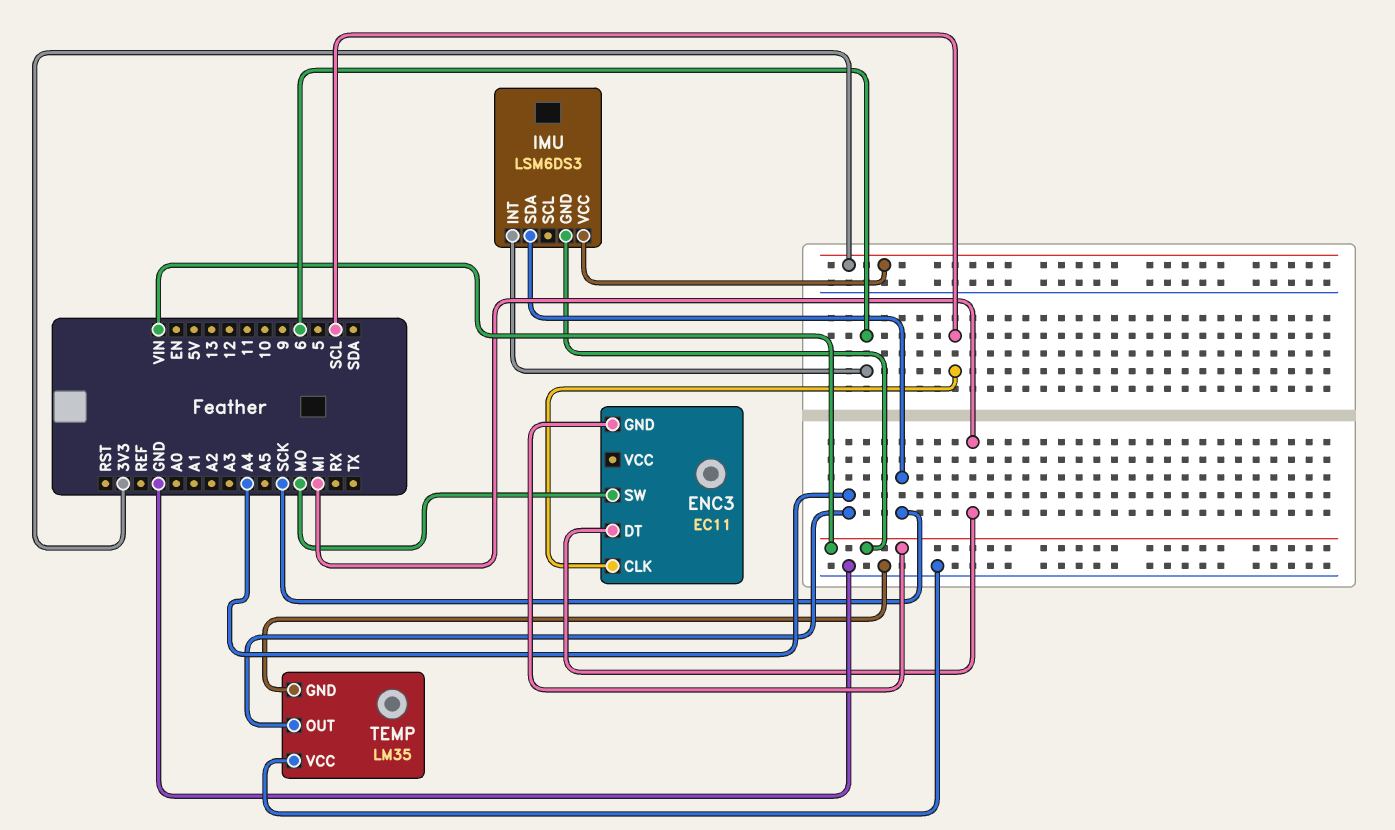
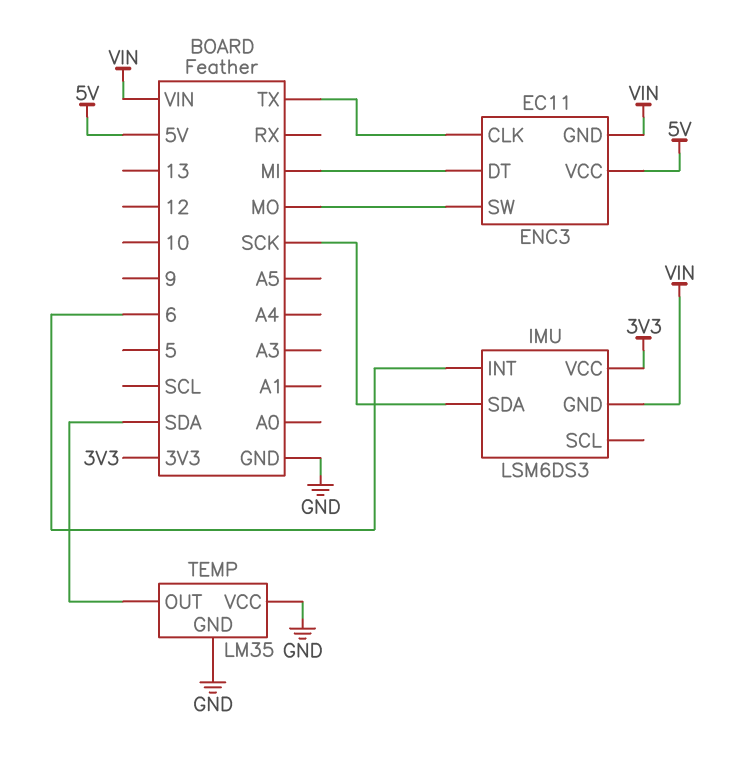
ENC3 pin CLK: SCL -> TX
ENC3 pin VCC: none -> 5V
TEMP pin OUT: A4 -> SDA

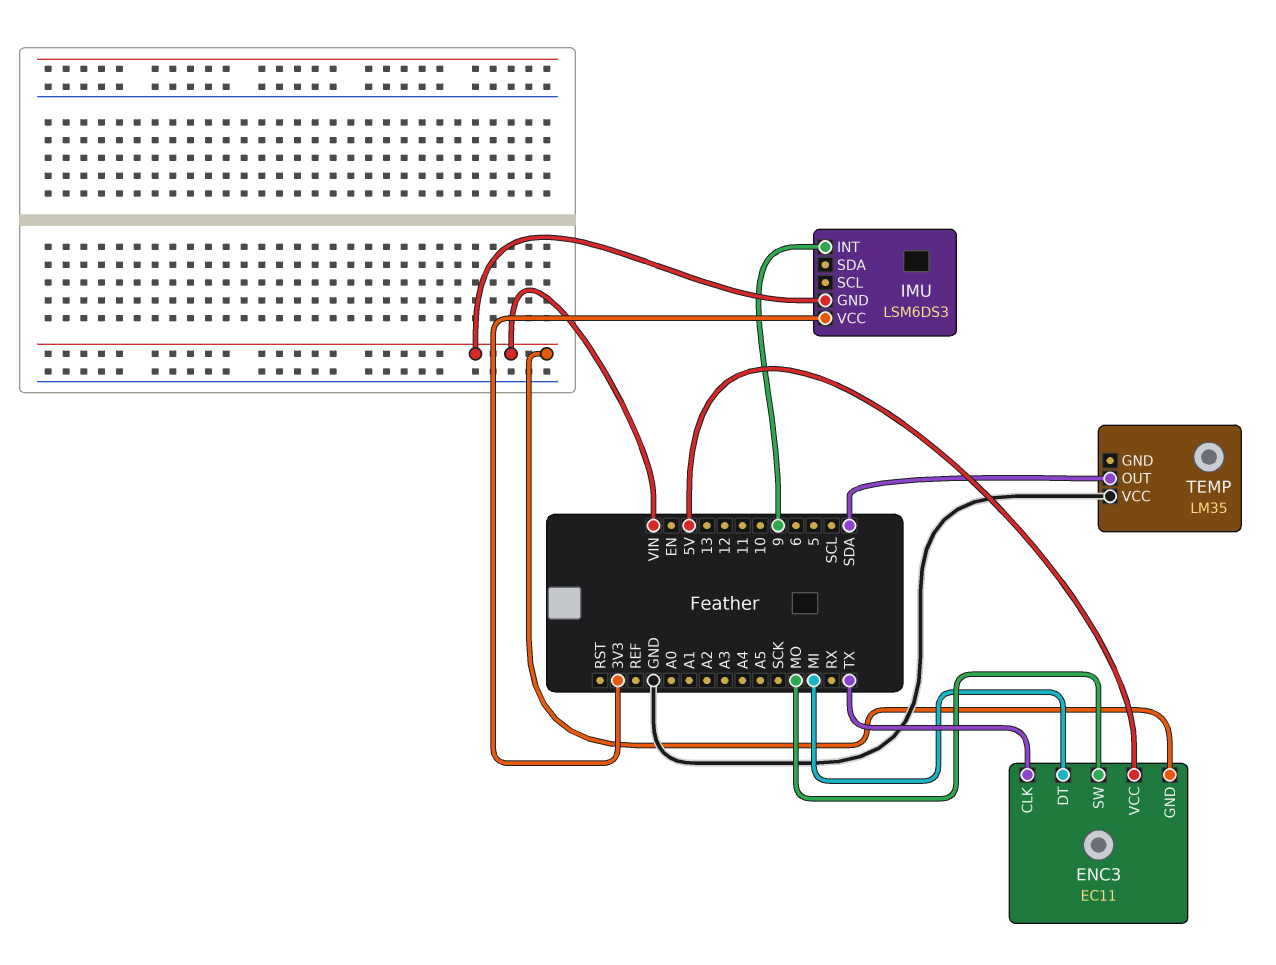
IMU pin INT: 6 -> 9
IMU pin SDA: SCK -> none
TEMP pin GND: GND -> none

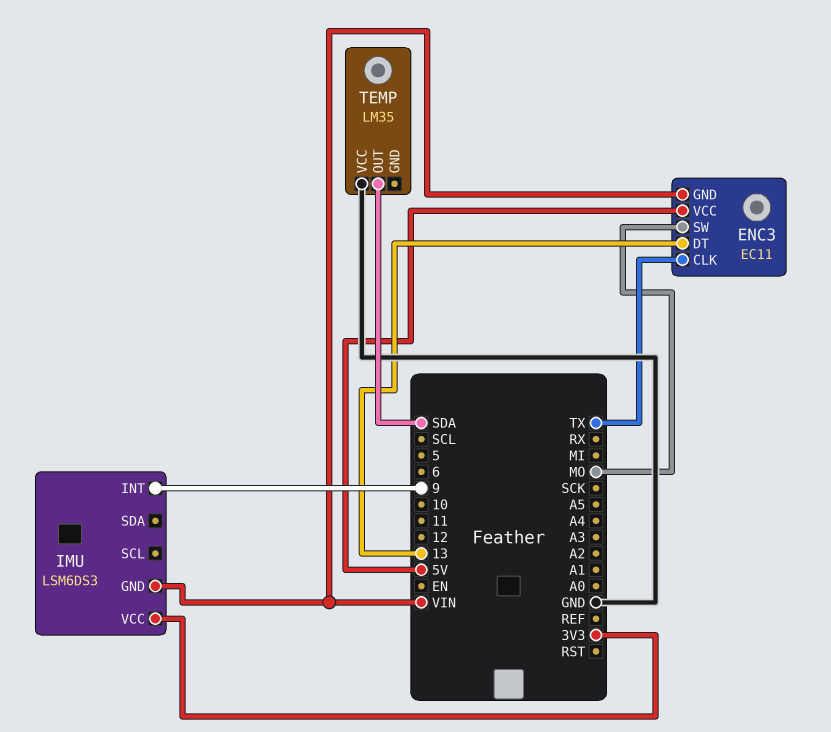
ENC3 pin DT: MI -> 13

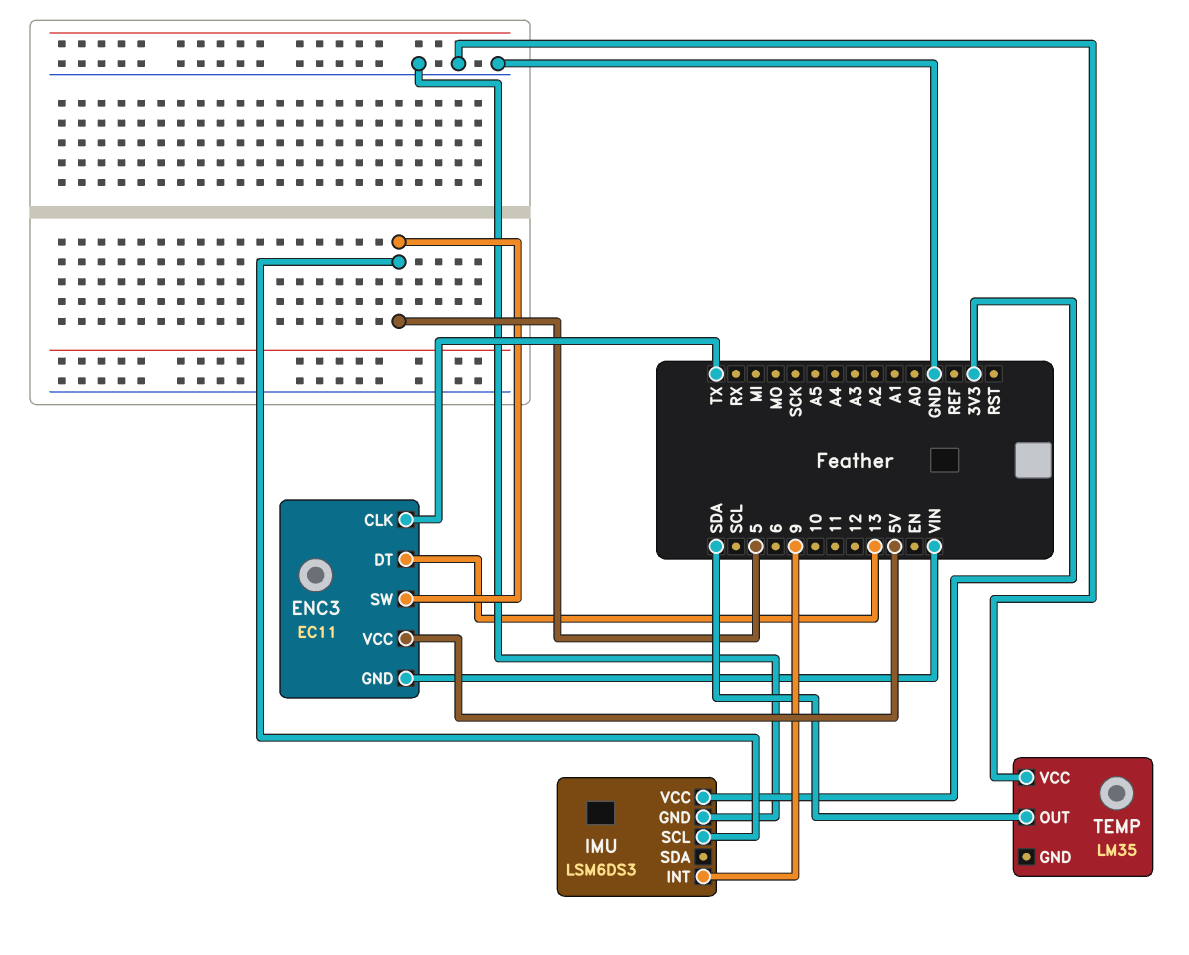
ENC3 pin SW: MO -> 5
IMU pin GND: VIN -> GND
IMU pin SCL: none -> 5

